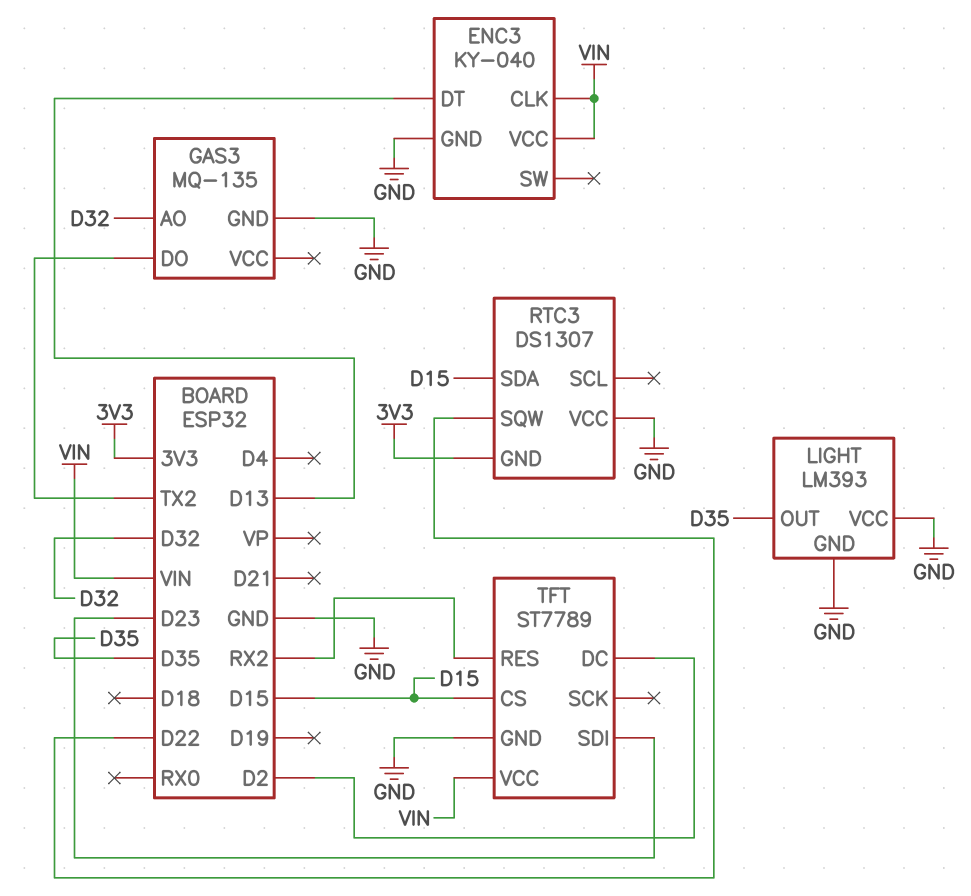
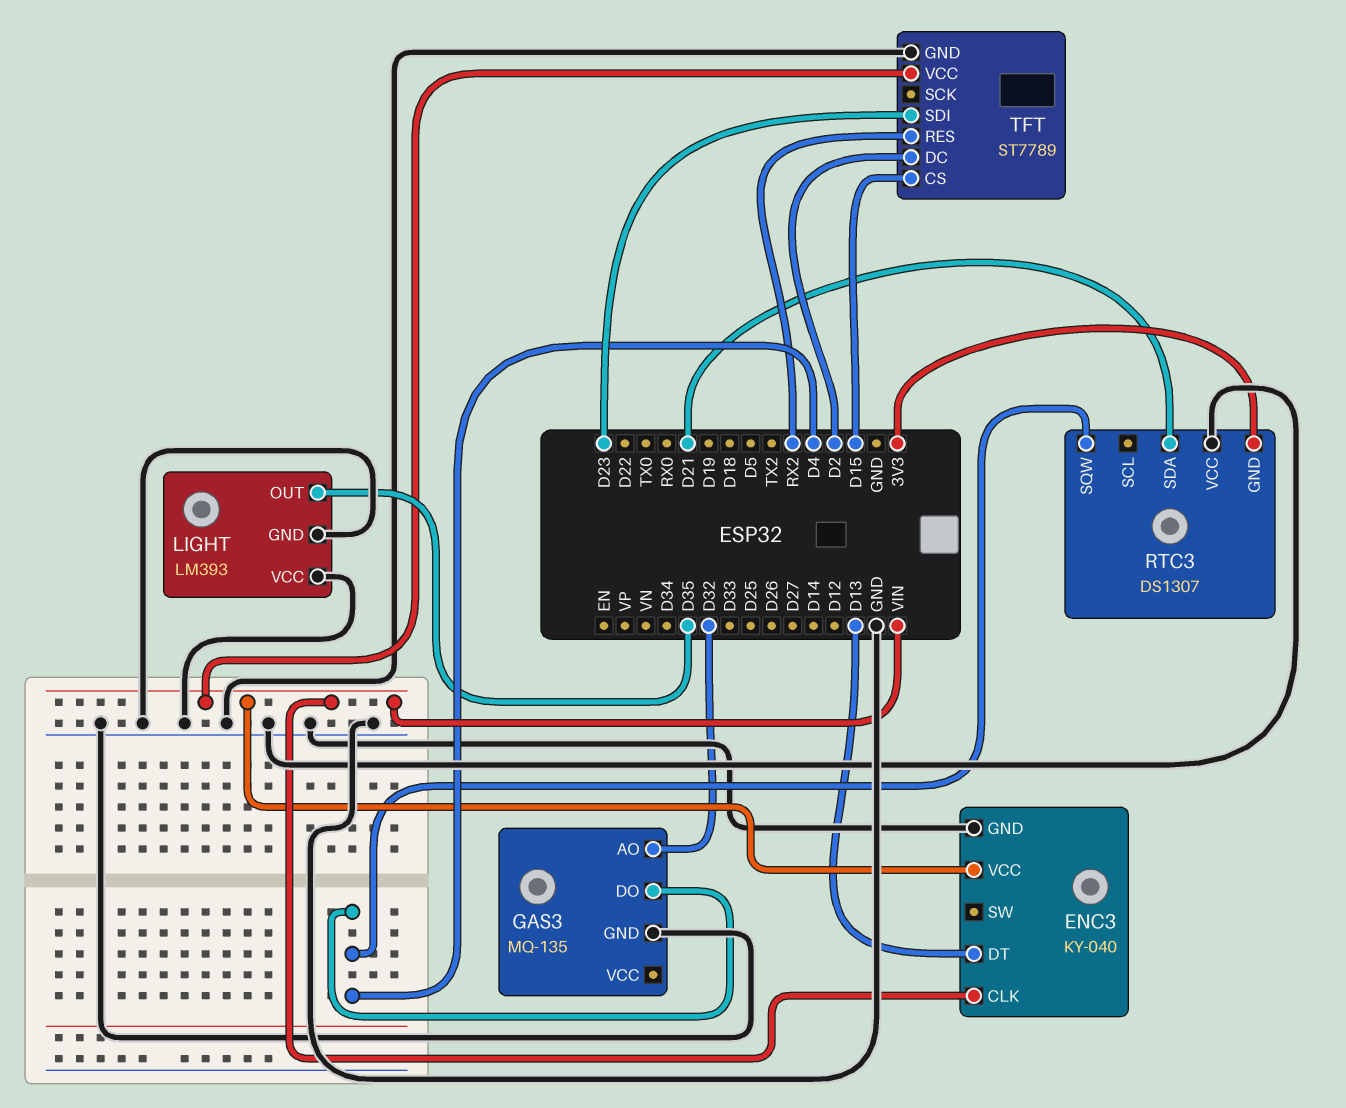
GAS3 pin DO: TX2 -> D4
RTC3 pin SDA: D15 -> D21
RTC3 pin SQW: D22 -> D4

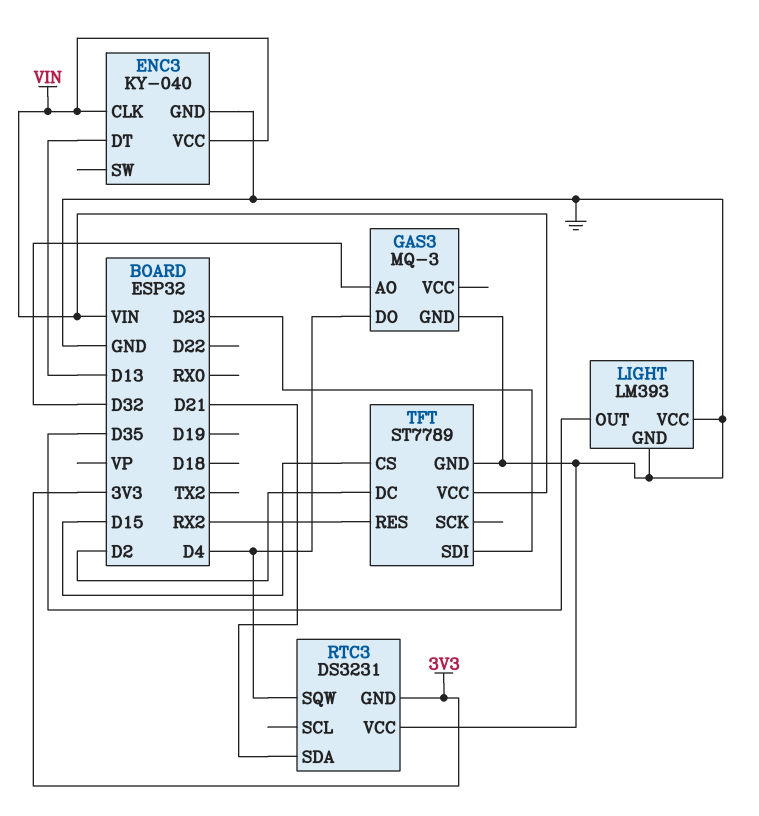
GAS3: MQ-135 -> MQ-3
RTC3: DS1307 -> DS3231

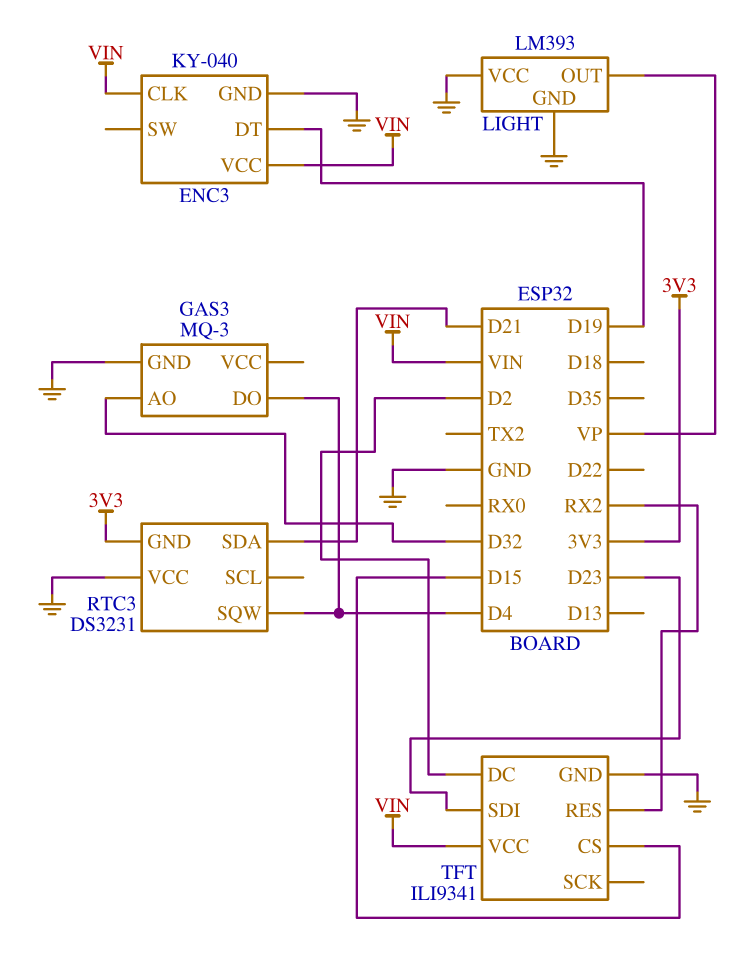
ENC3 pin DT: D13 -> D19
LIGHT pin OUT: D35 -> VP
TFT: ST7789 -> ILI9341

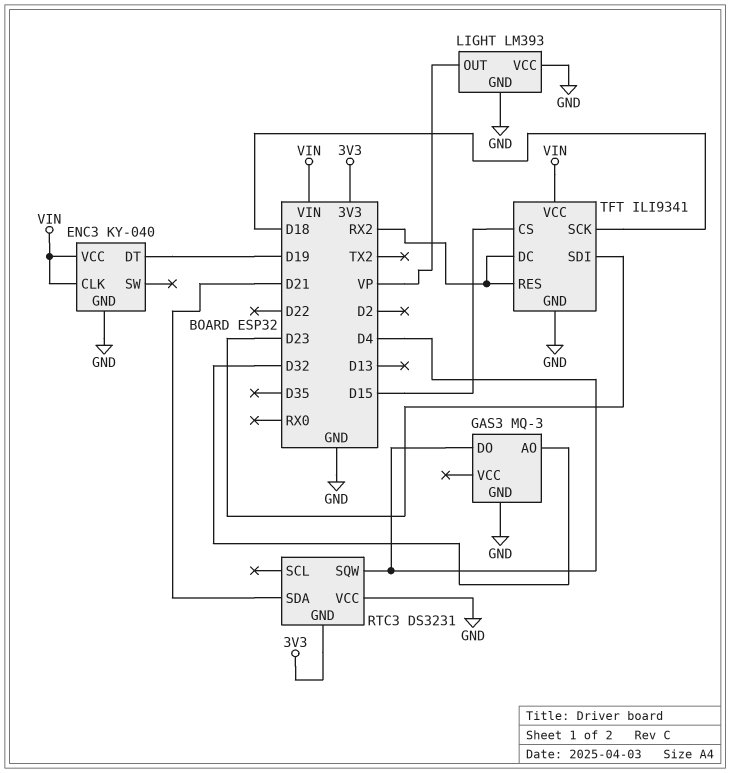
TFT pin DC: D2 -> RX2
TFT pin SCK: none -> D18

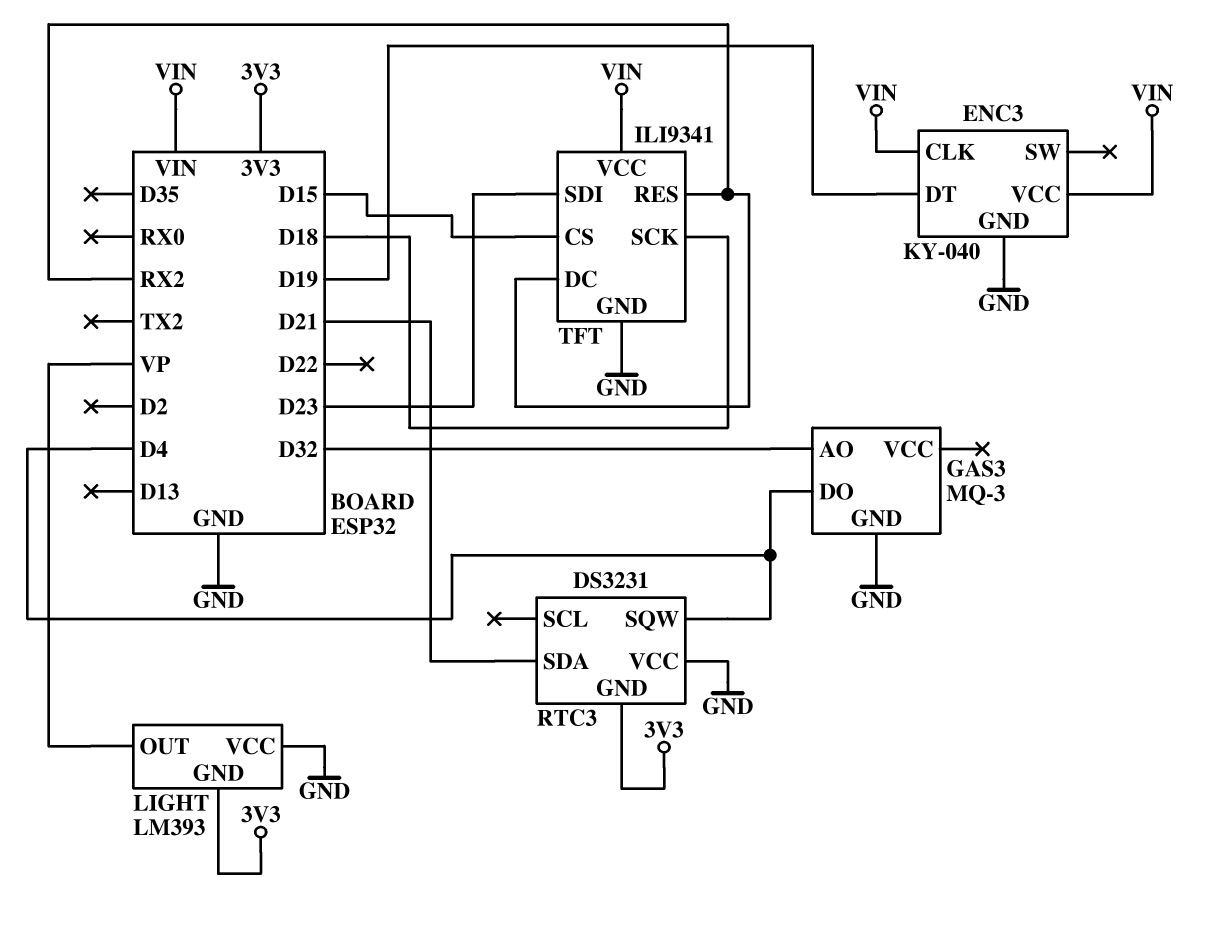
LIGHT pin GND: GND -> 3V3

